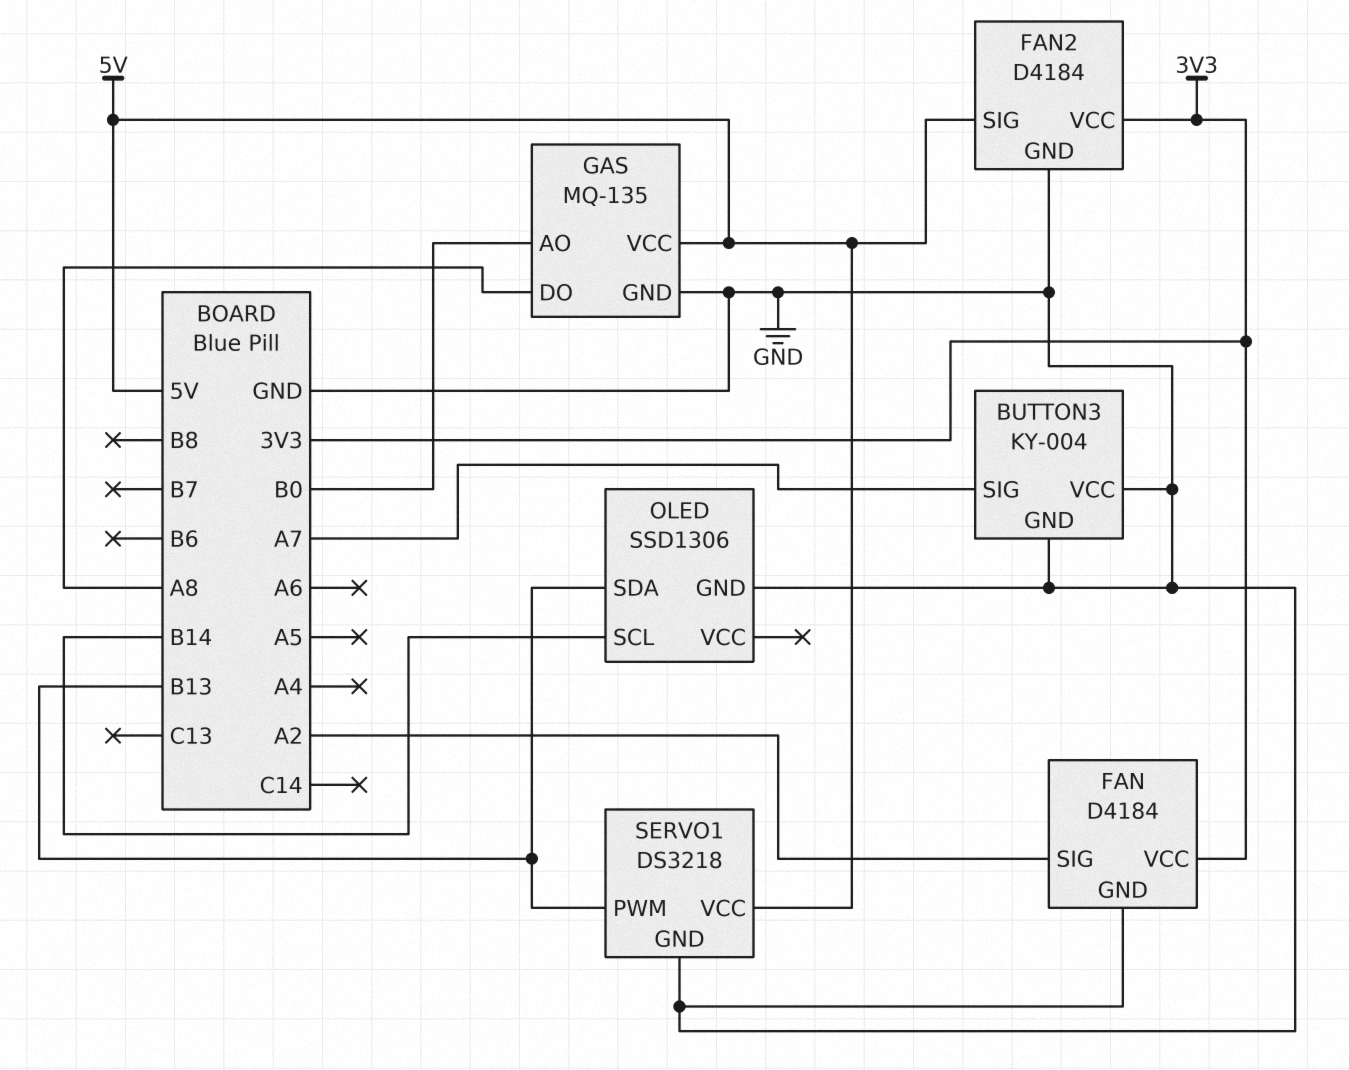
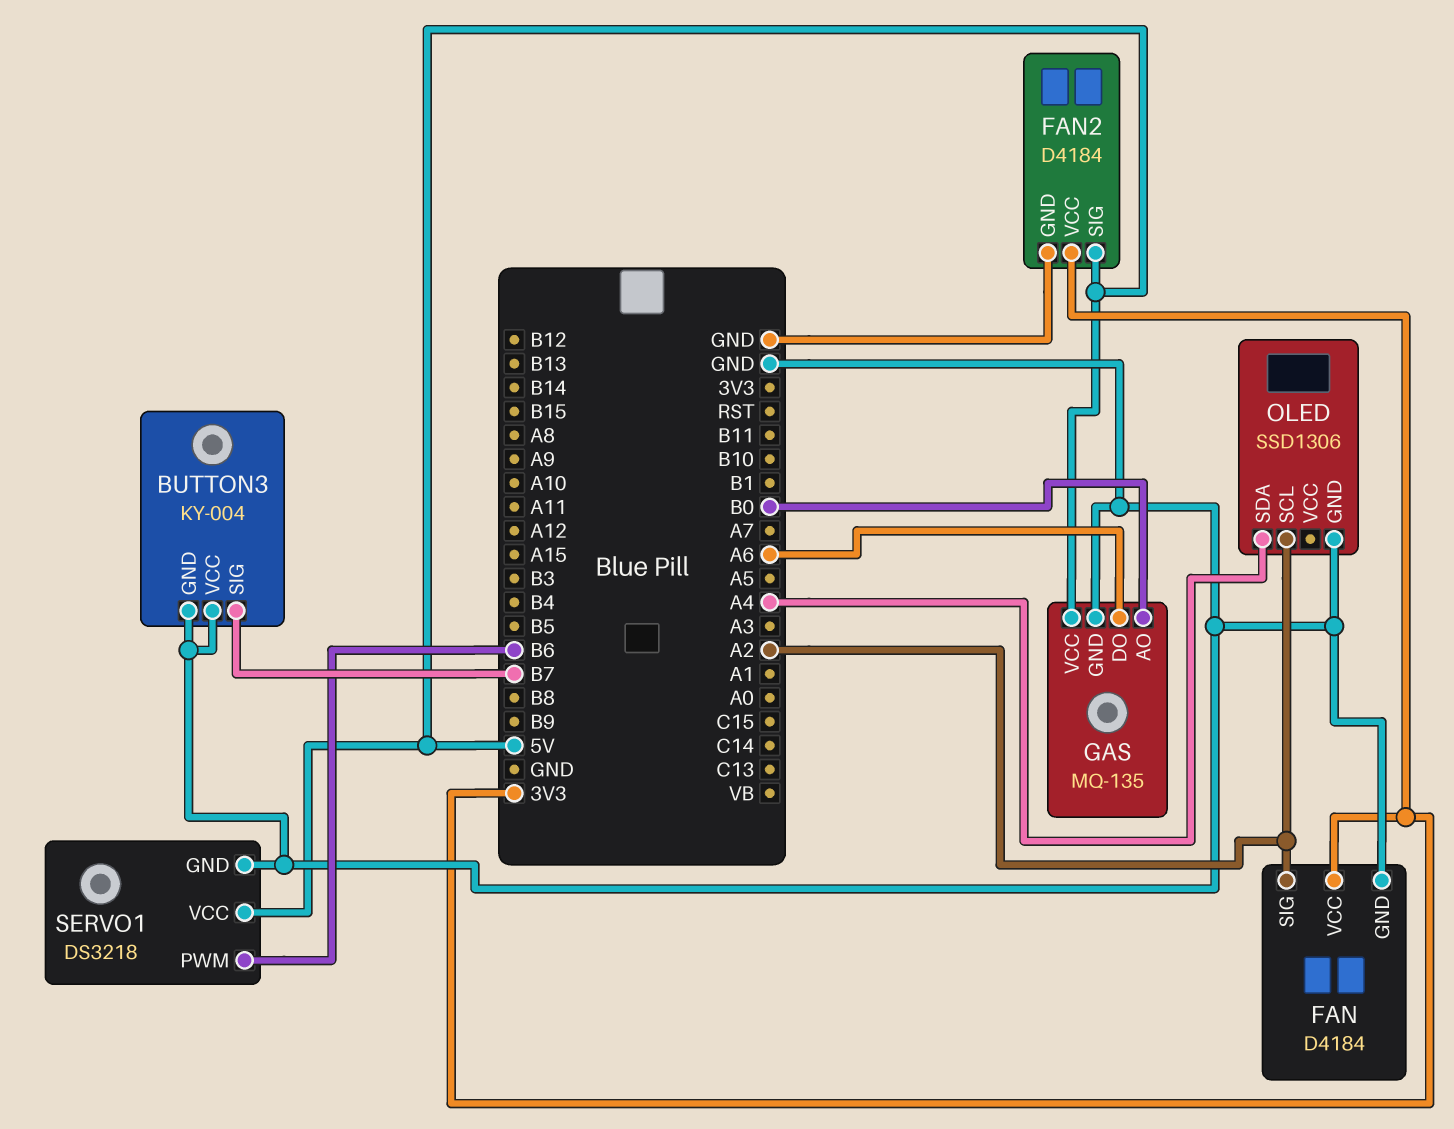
BUTTON3 pin SIG: A7 -> B7
GAS pin DO: A8 -> A6
OLED pin SCL: B14 -> A2
OLED pin SDA: B13 -> A4
SERVO1 pin PWM: B13 -> B6

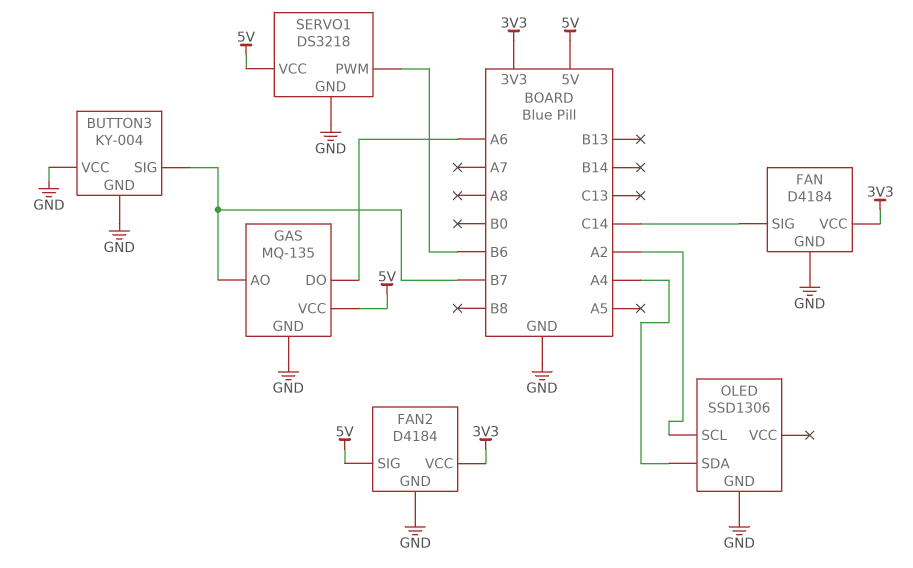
FAN pin SIG: A2 -> C14
GAS pin AO: B0 -> B7

